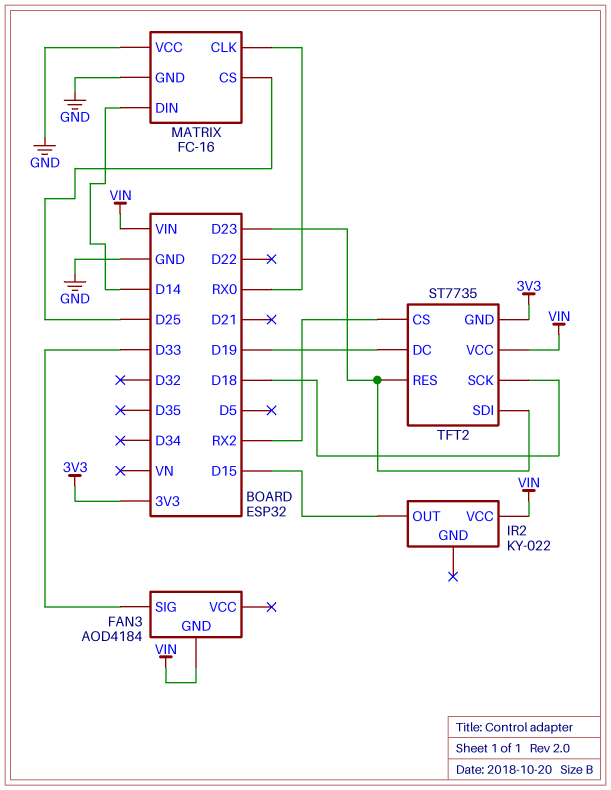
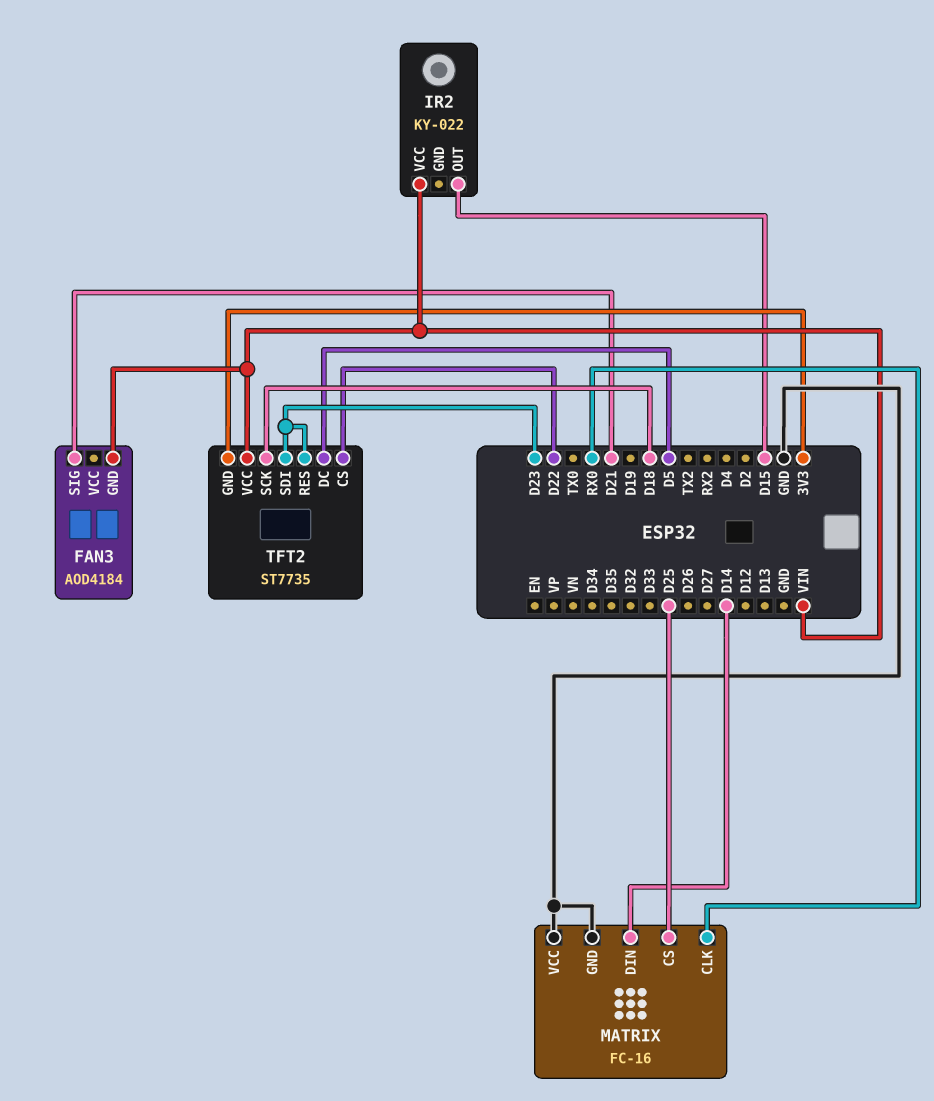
FAN3 pin SIG: D33 -> D21
TFT2 pin CS: RX2 -> D22
TFT2 pin DC: D19 -> D5

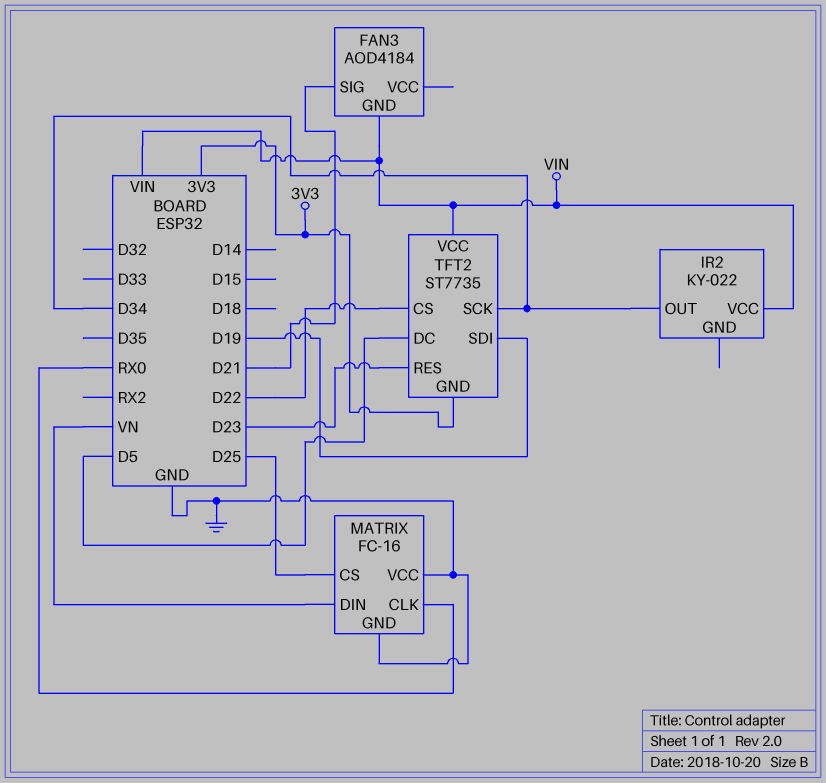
IR2 pin OUT: D15 -> D34
MATRIX pin DIN: D14 -> VN
TFT2 pin SCK: D18 -> D34
TFT2 pin SDI: D23 -> D19

